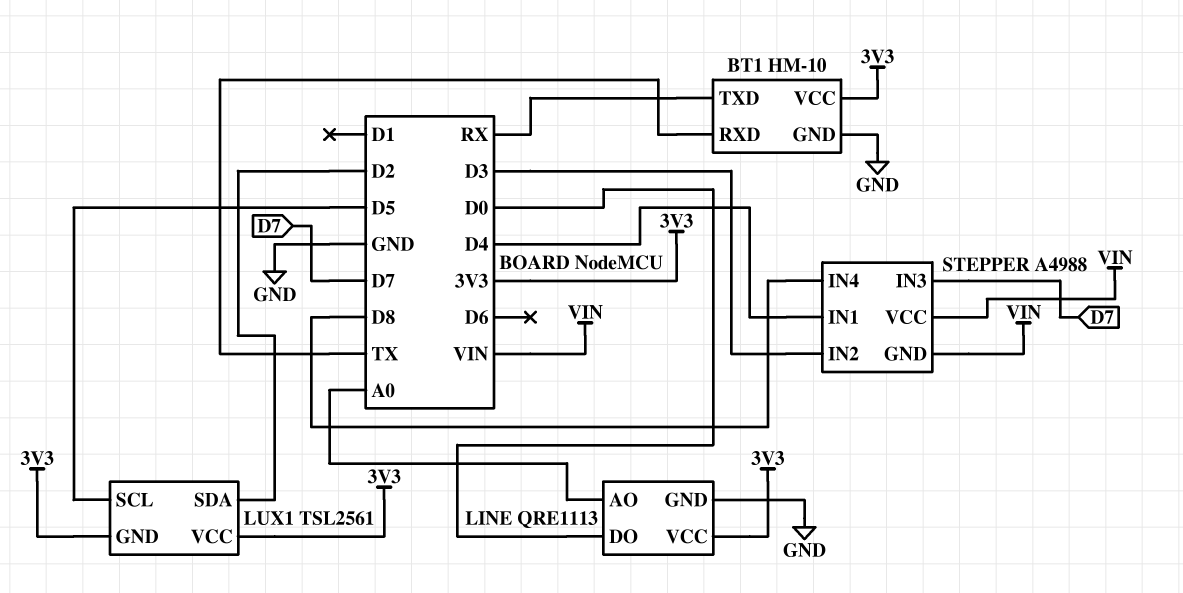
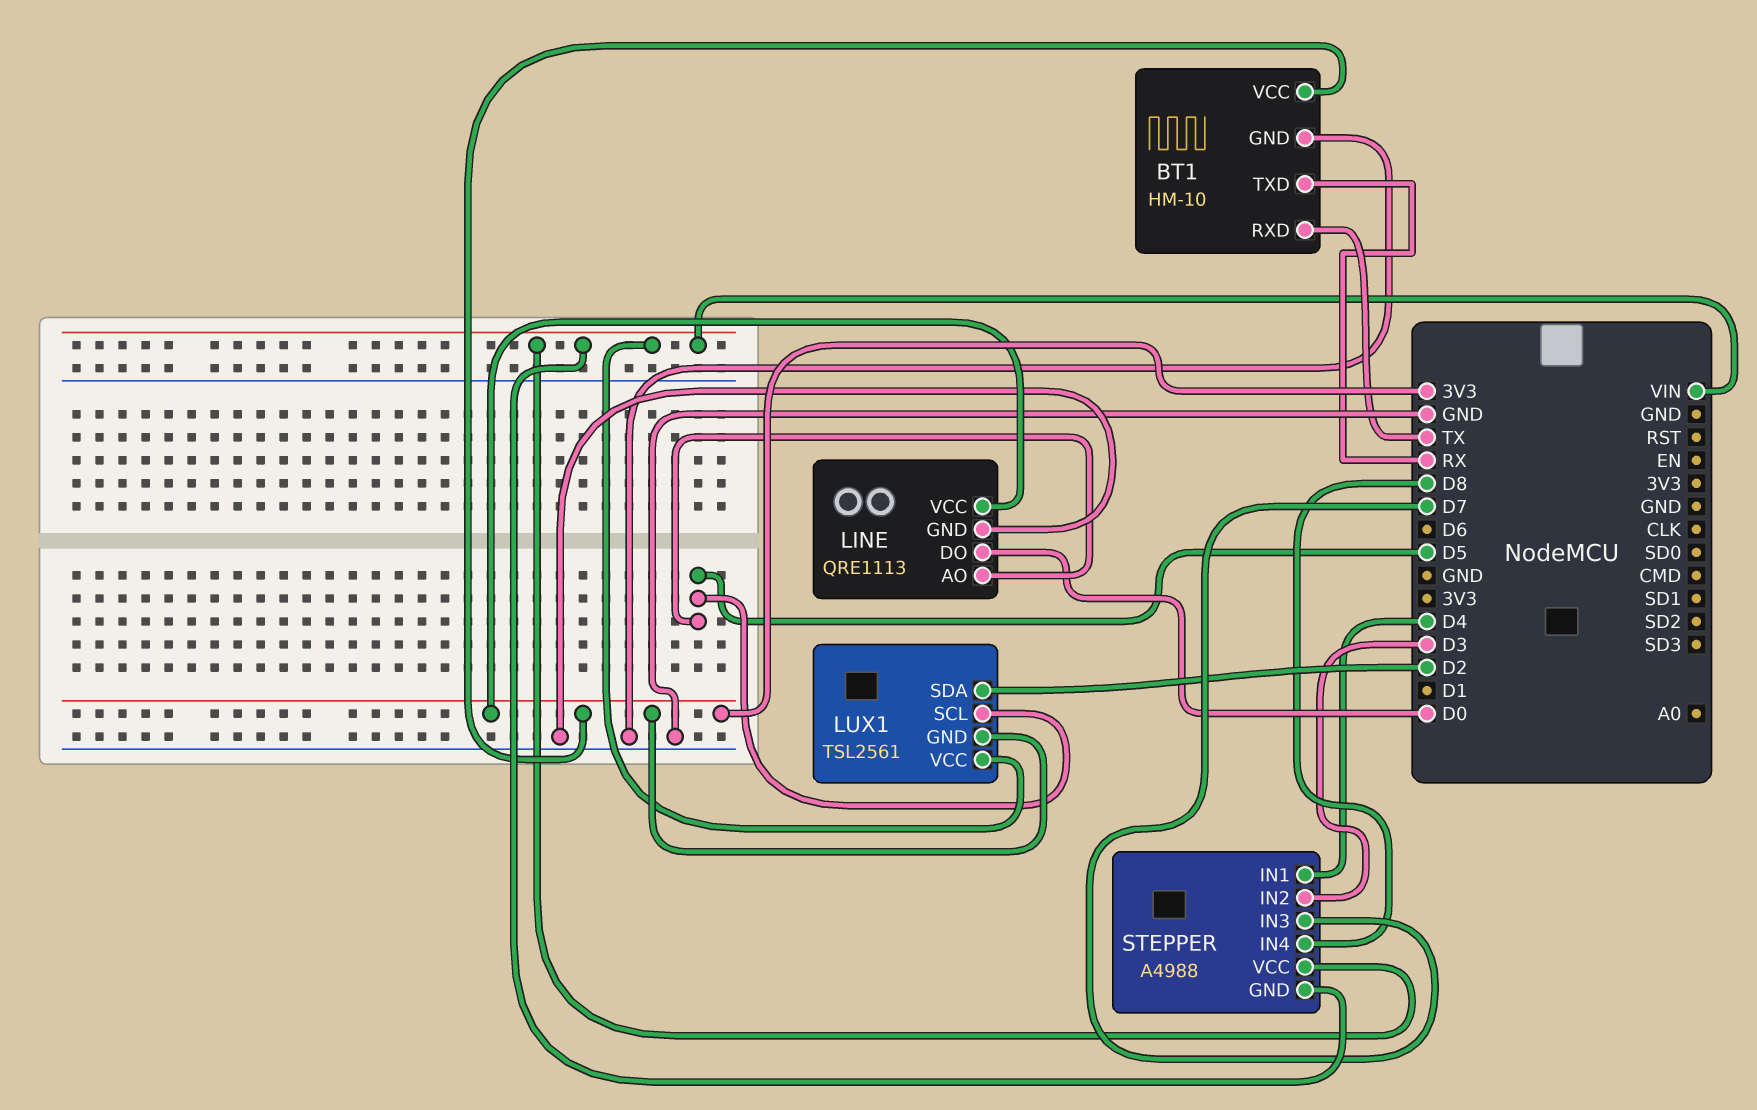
LINE pin AO: A0 -> D5
LUX1 pin VCC: 3V3 -> VIN

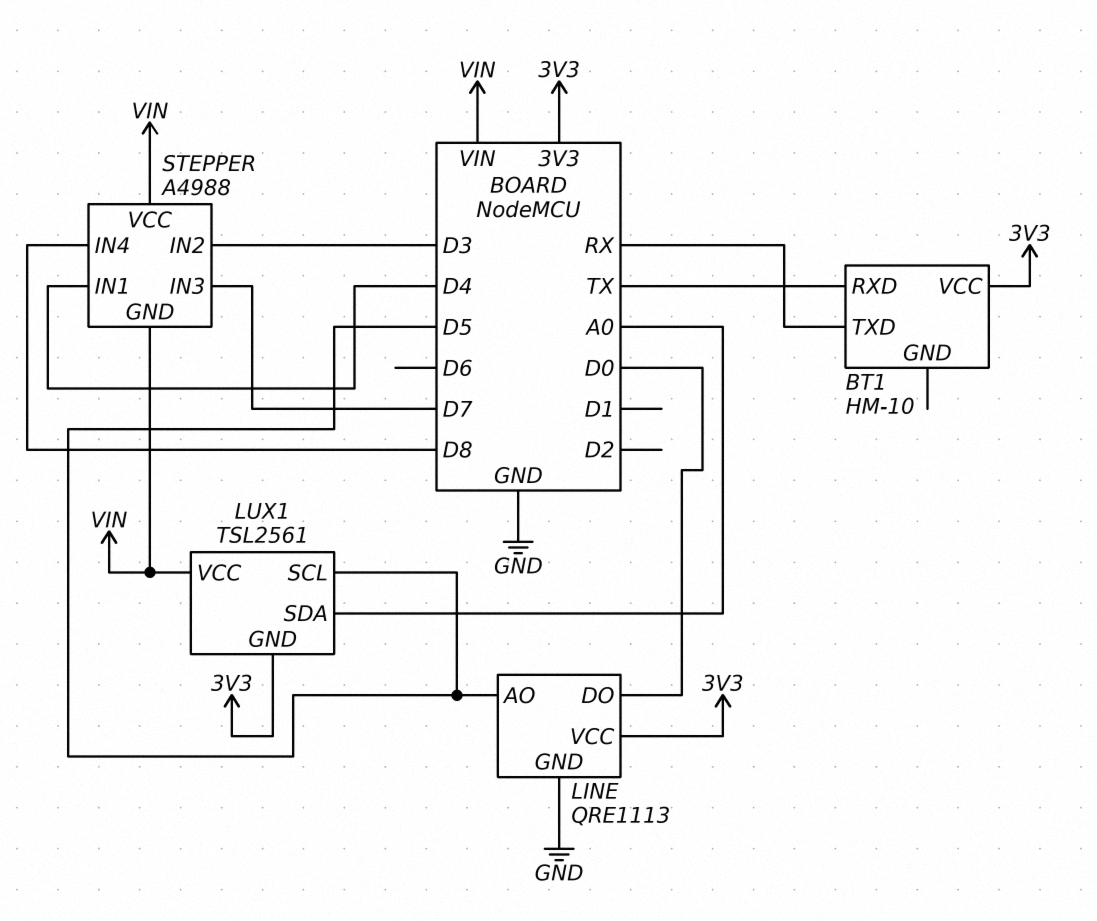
BT1 pin GND: GND -> none
LUX1 pin SDA: D2 -> A0

